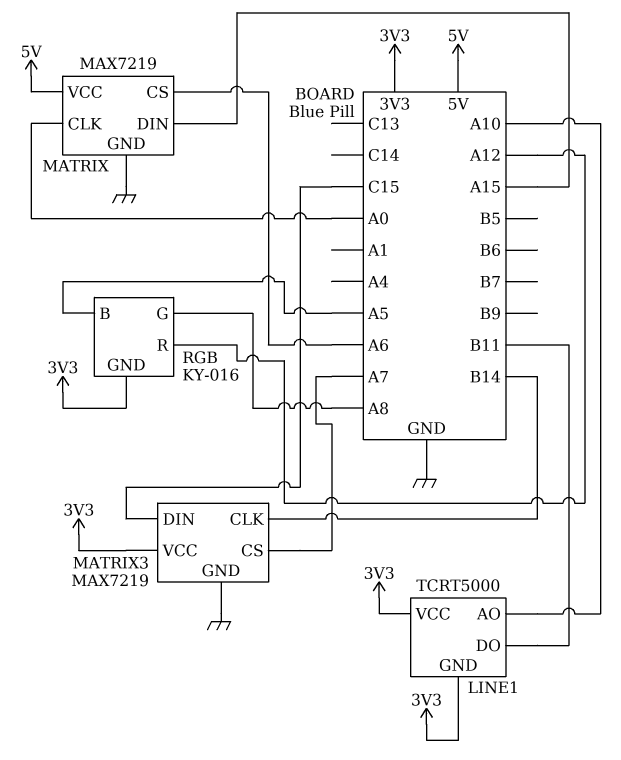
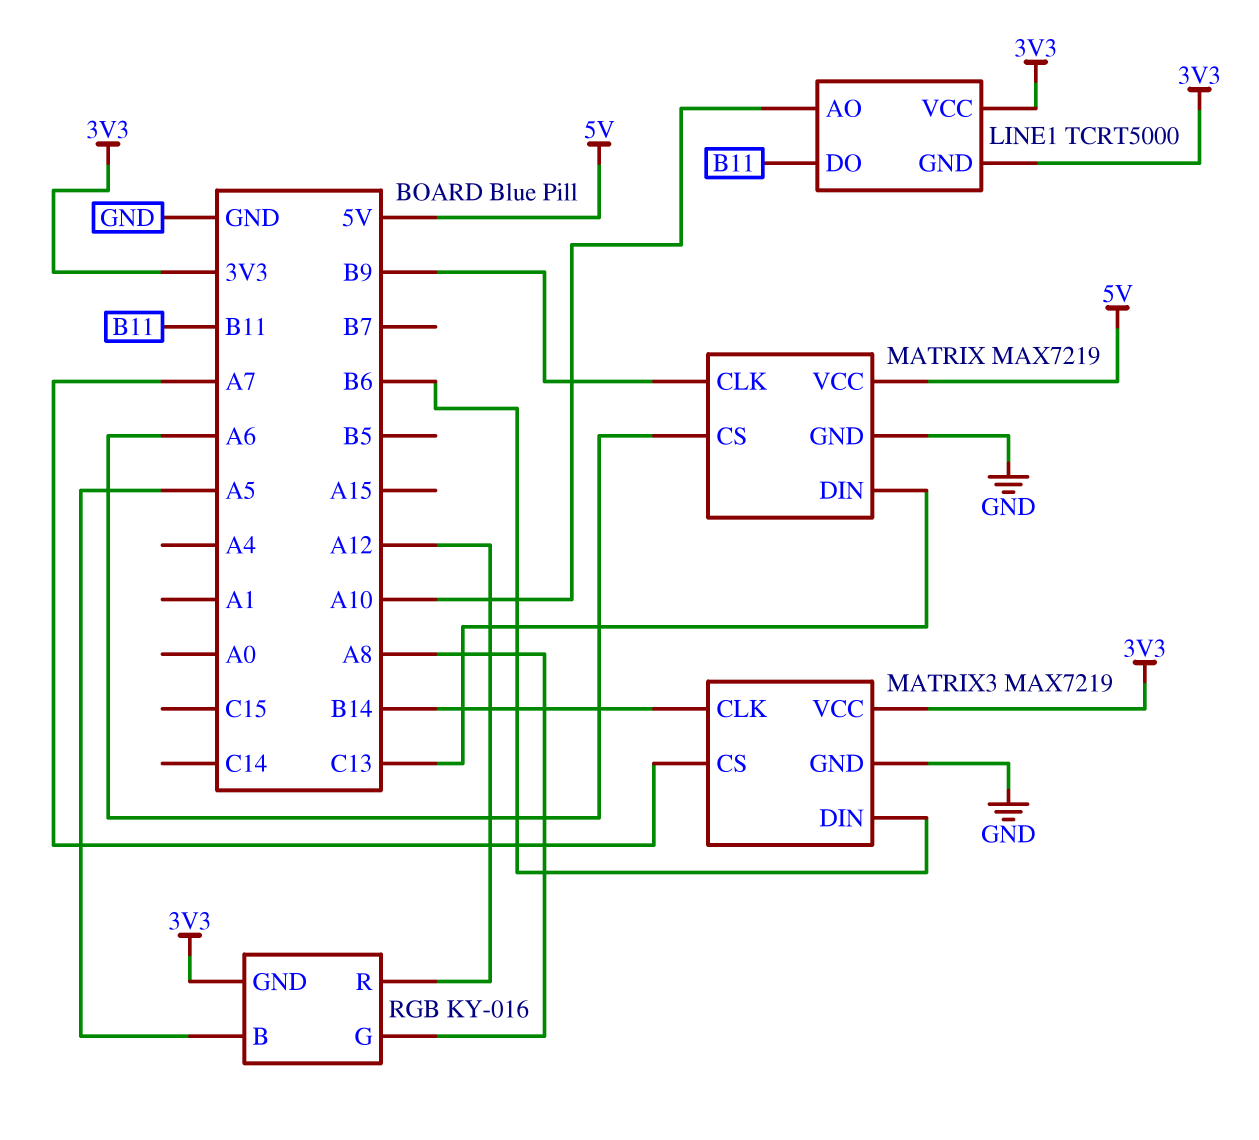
MATRIX pin CLK: A0 -> B9
MATRIX pin DIN: A15 -> C13
MATRIX3 pin DIN: C15 -> B6

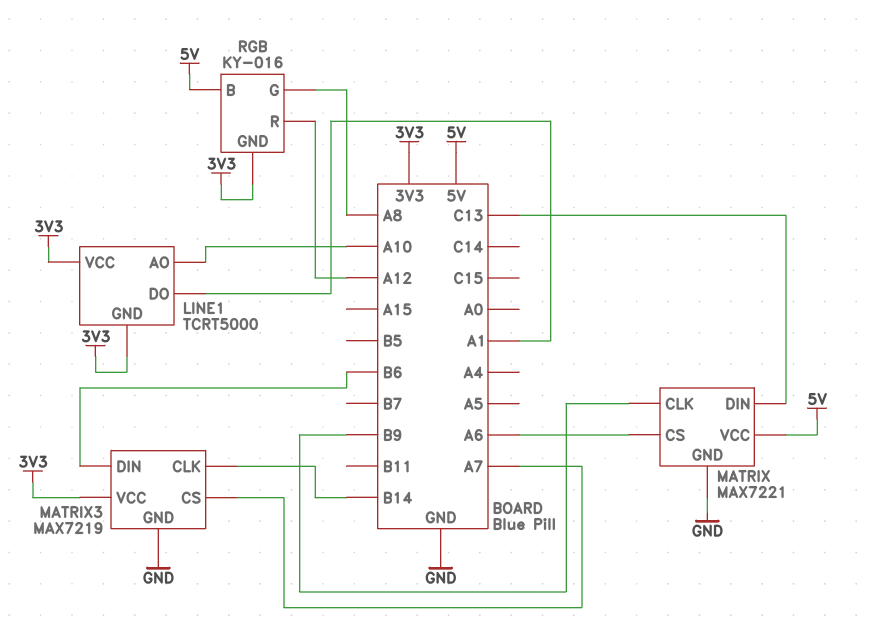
LINE1 pin DO: B11 -> A1
MATRIX: MAX7219 -> MAX7221
RGB pin B: A5 -> 5V

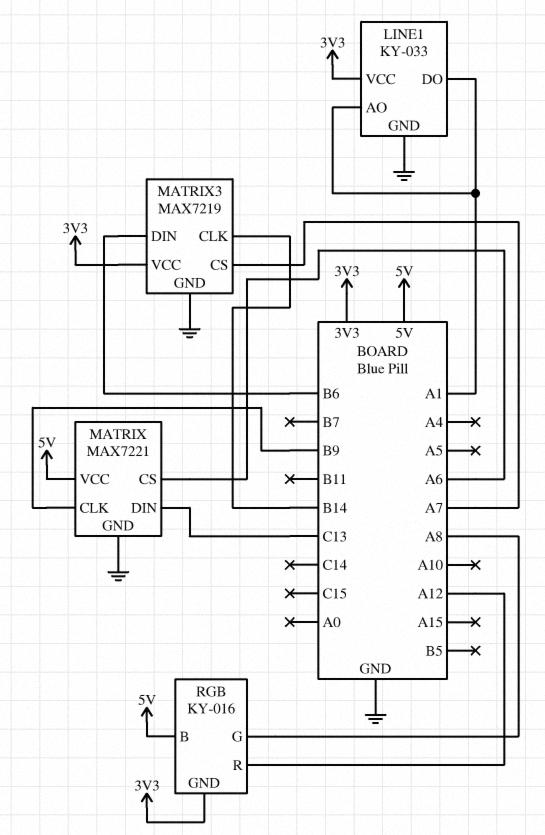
LINE1: TCRT5000 -> KY-033
LINE1 pin AO: A10 -> A1
LINE1 pin GND: 3V3 -> GND

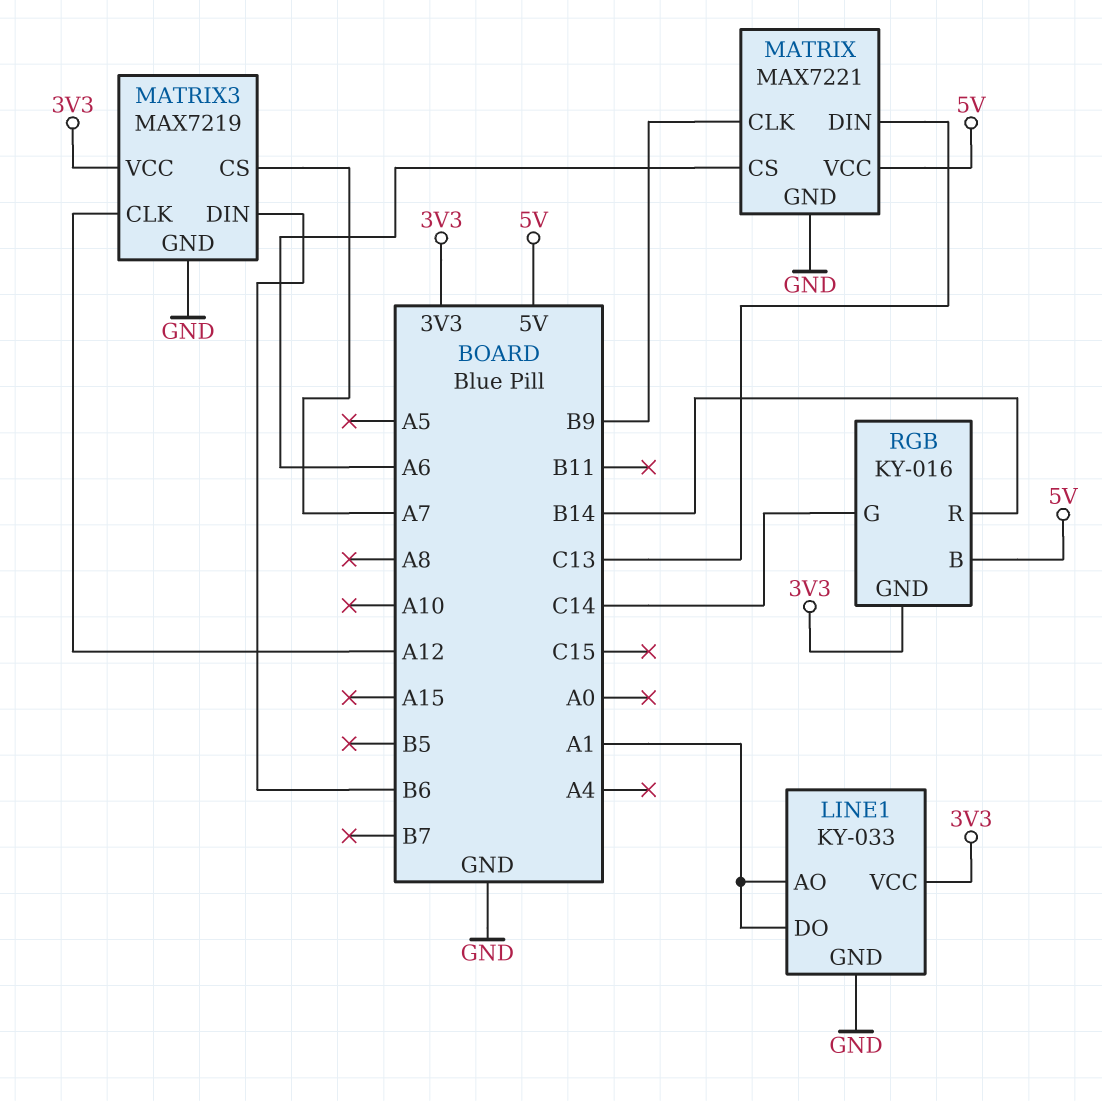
MATRIX3 pin CLK: B14 -> A12
RGB pin G: A8 -> C14
RGB pin R: A12 -> B14

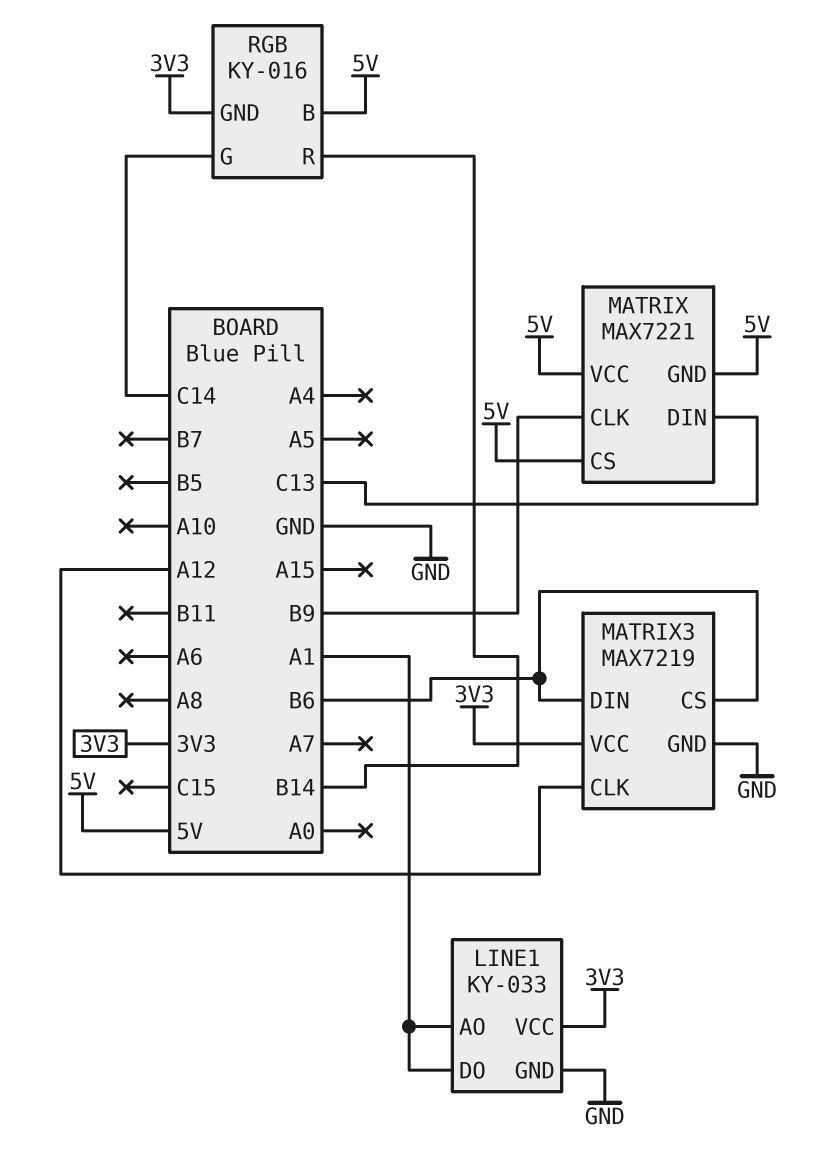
MATRIX pin CS: A6 -> 5V
MATRIX pin GND: GND -> 5V
MATRIX3 pin CS: A7 -> B6

